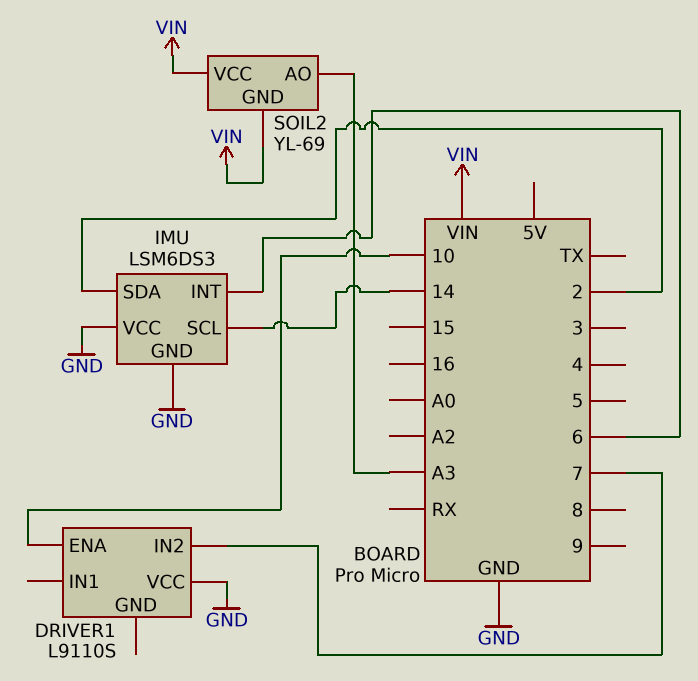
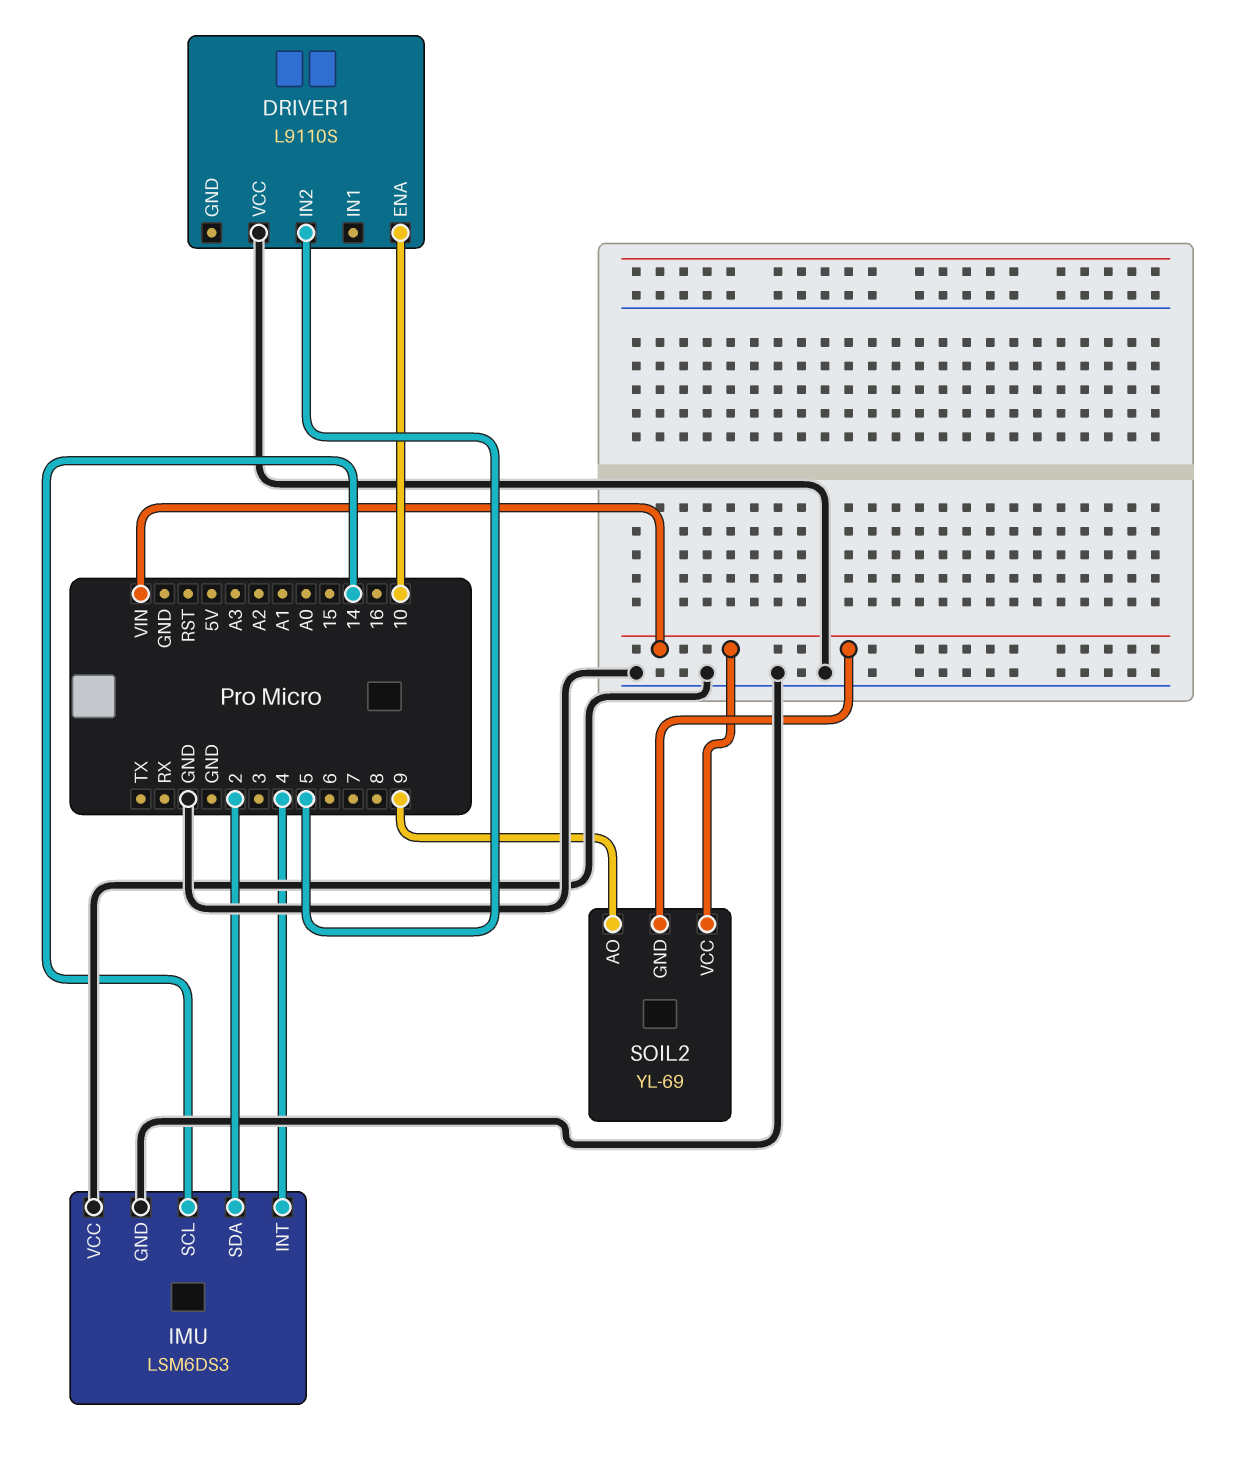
DRIVER1 pin IN2: 7 -> 5
IMU pin INT: 6 -> 4
SOIL2 pin AO: A3 -> 9

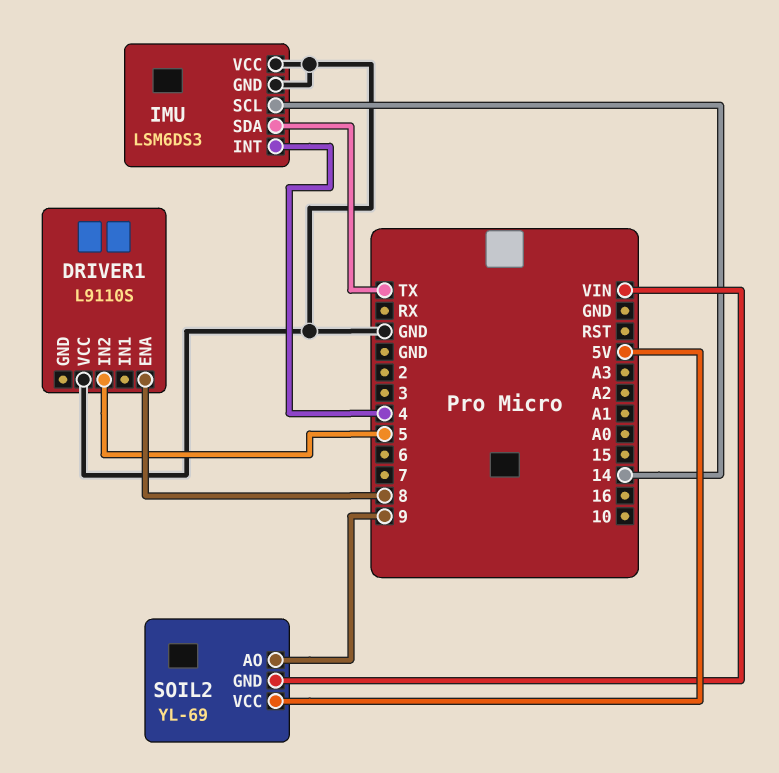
DRIVER1 pin ENA: 10 -> 8
IMU pin SDA: 2 -> TX
SOIL2 pin VCC: VIN -> 5V

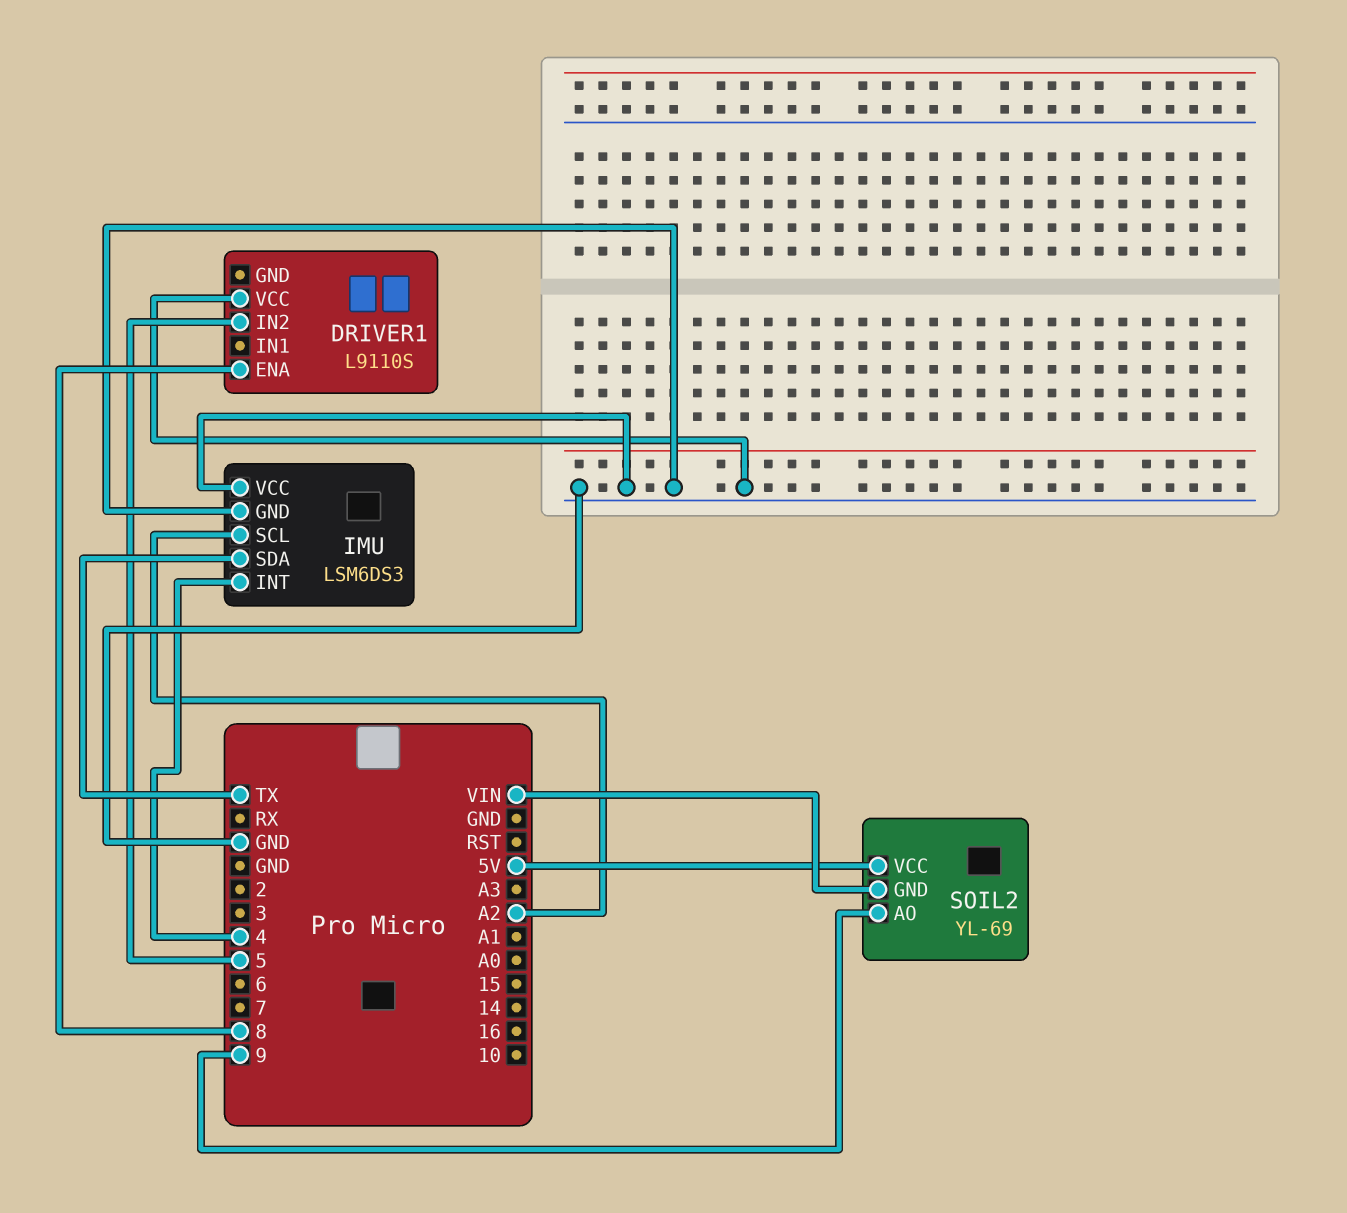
IMU pin SCL: 14 -> A2

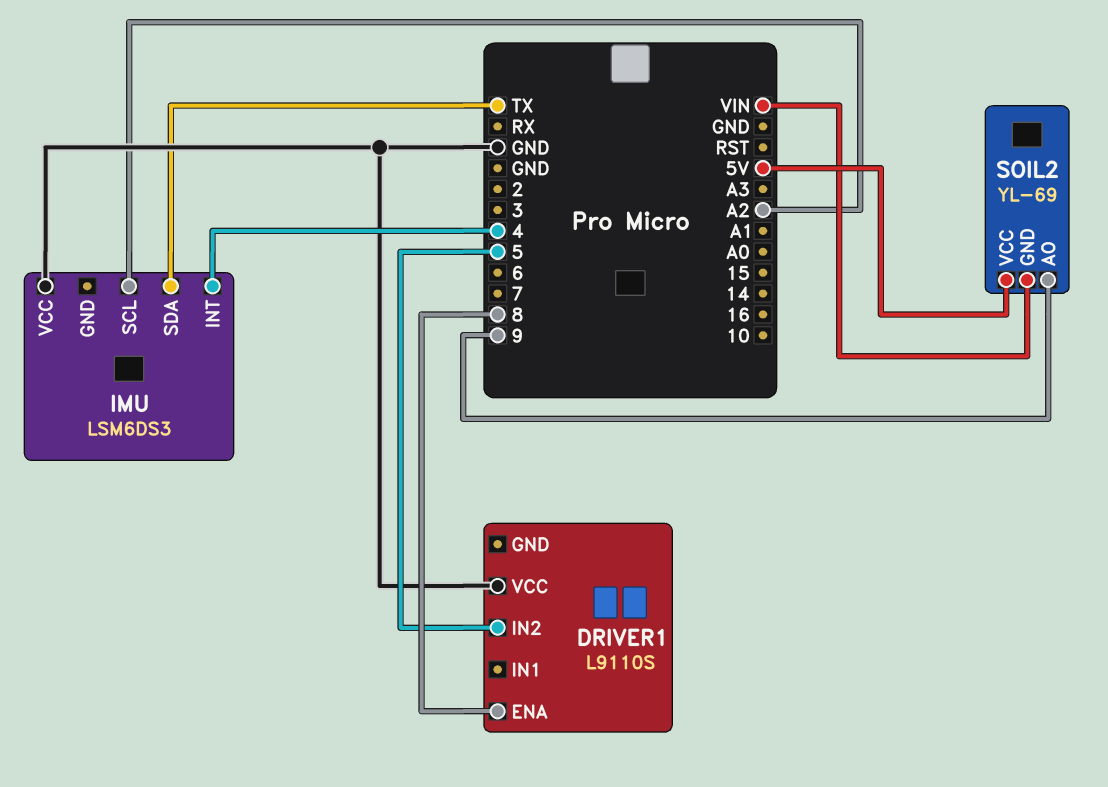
IMU pin GND: GND -> none

